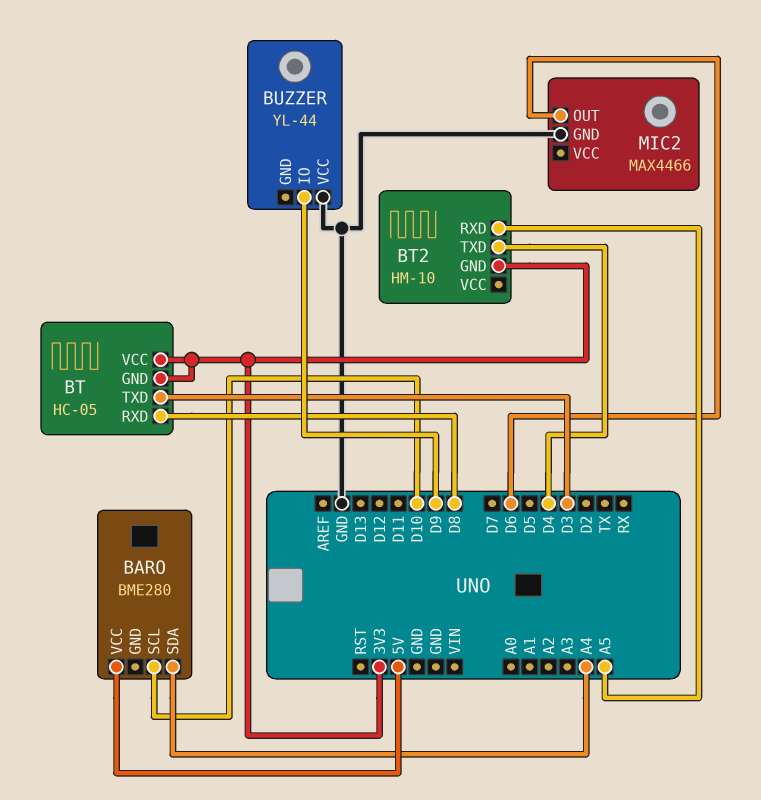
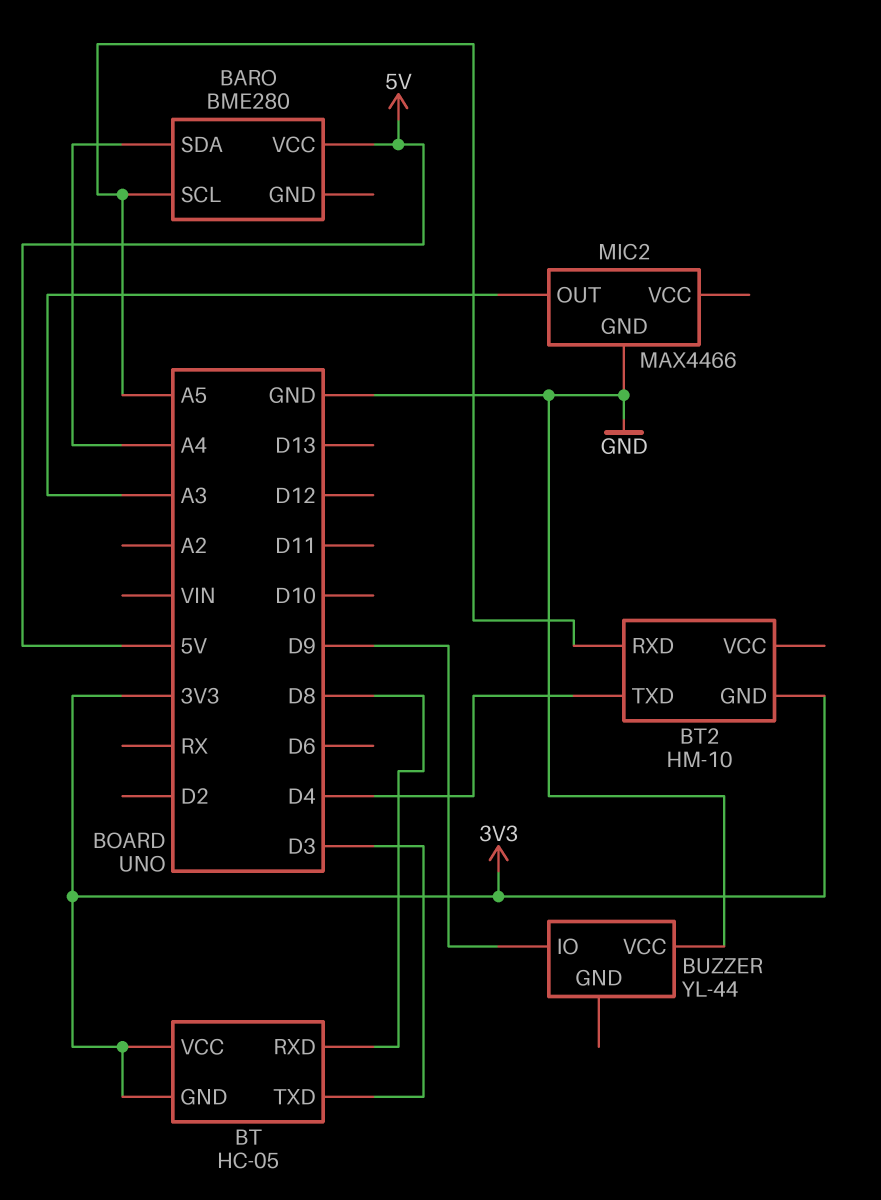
BARO pin SCL: D10 -> A5
MIC2 pin OUT: D6 -> A3

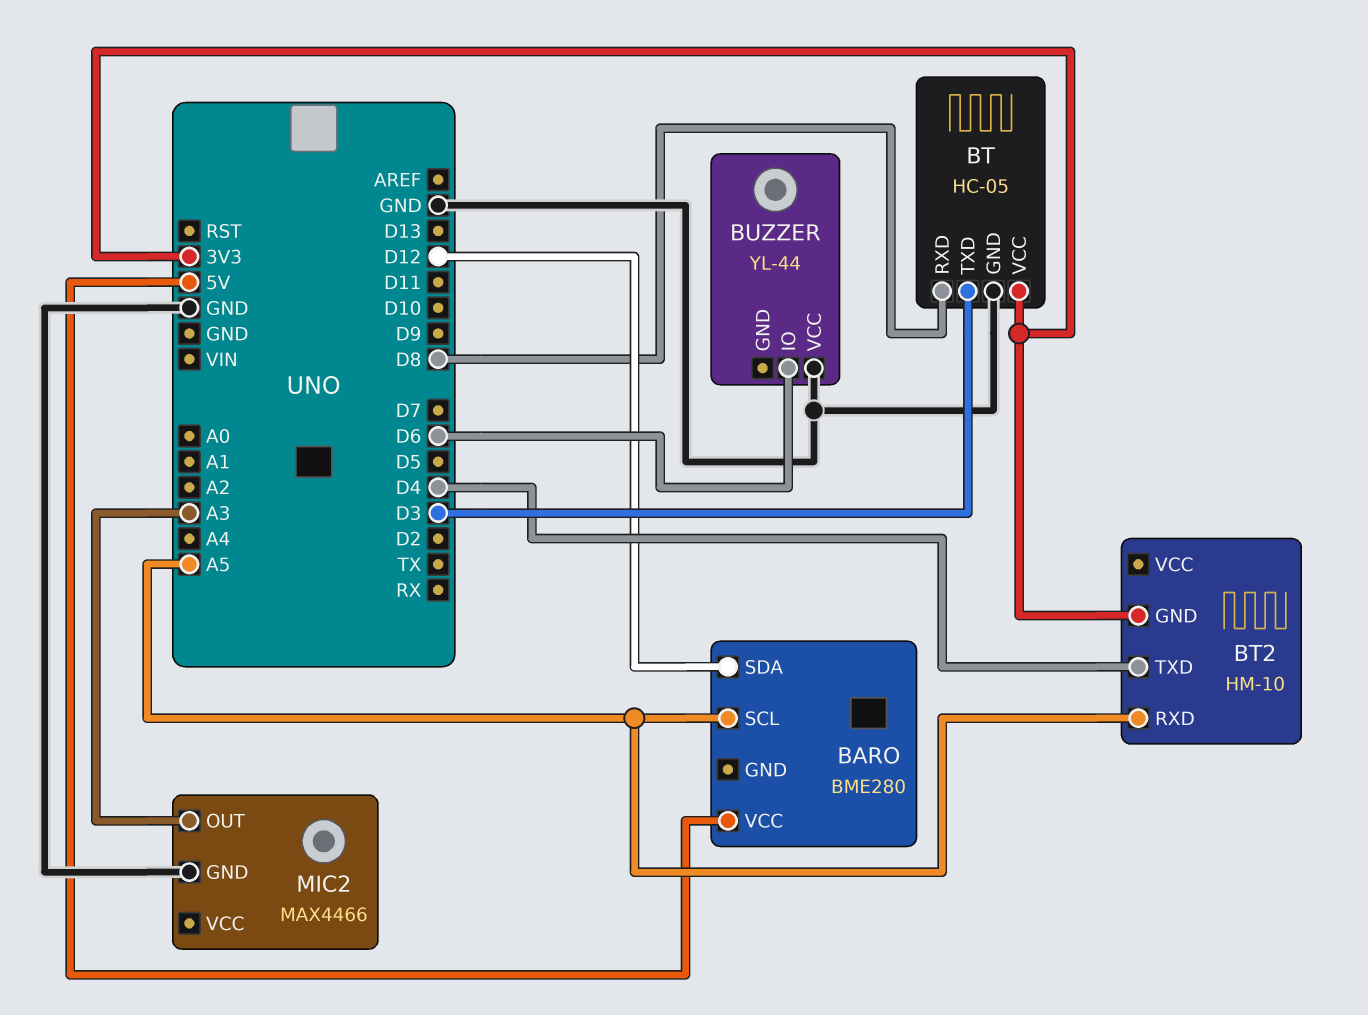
BARO pin SDA: A4 -> D12
BT pin GND: 3V3 -> GND
BUZZER pin IO: D9 -> D6

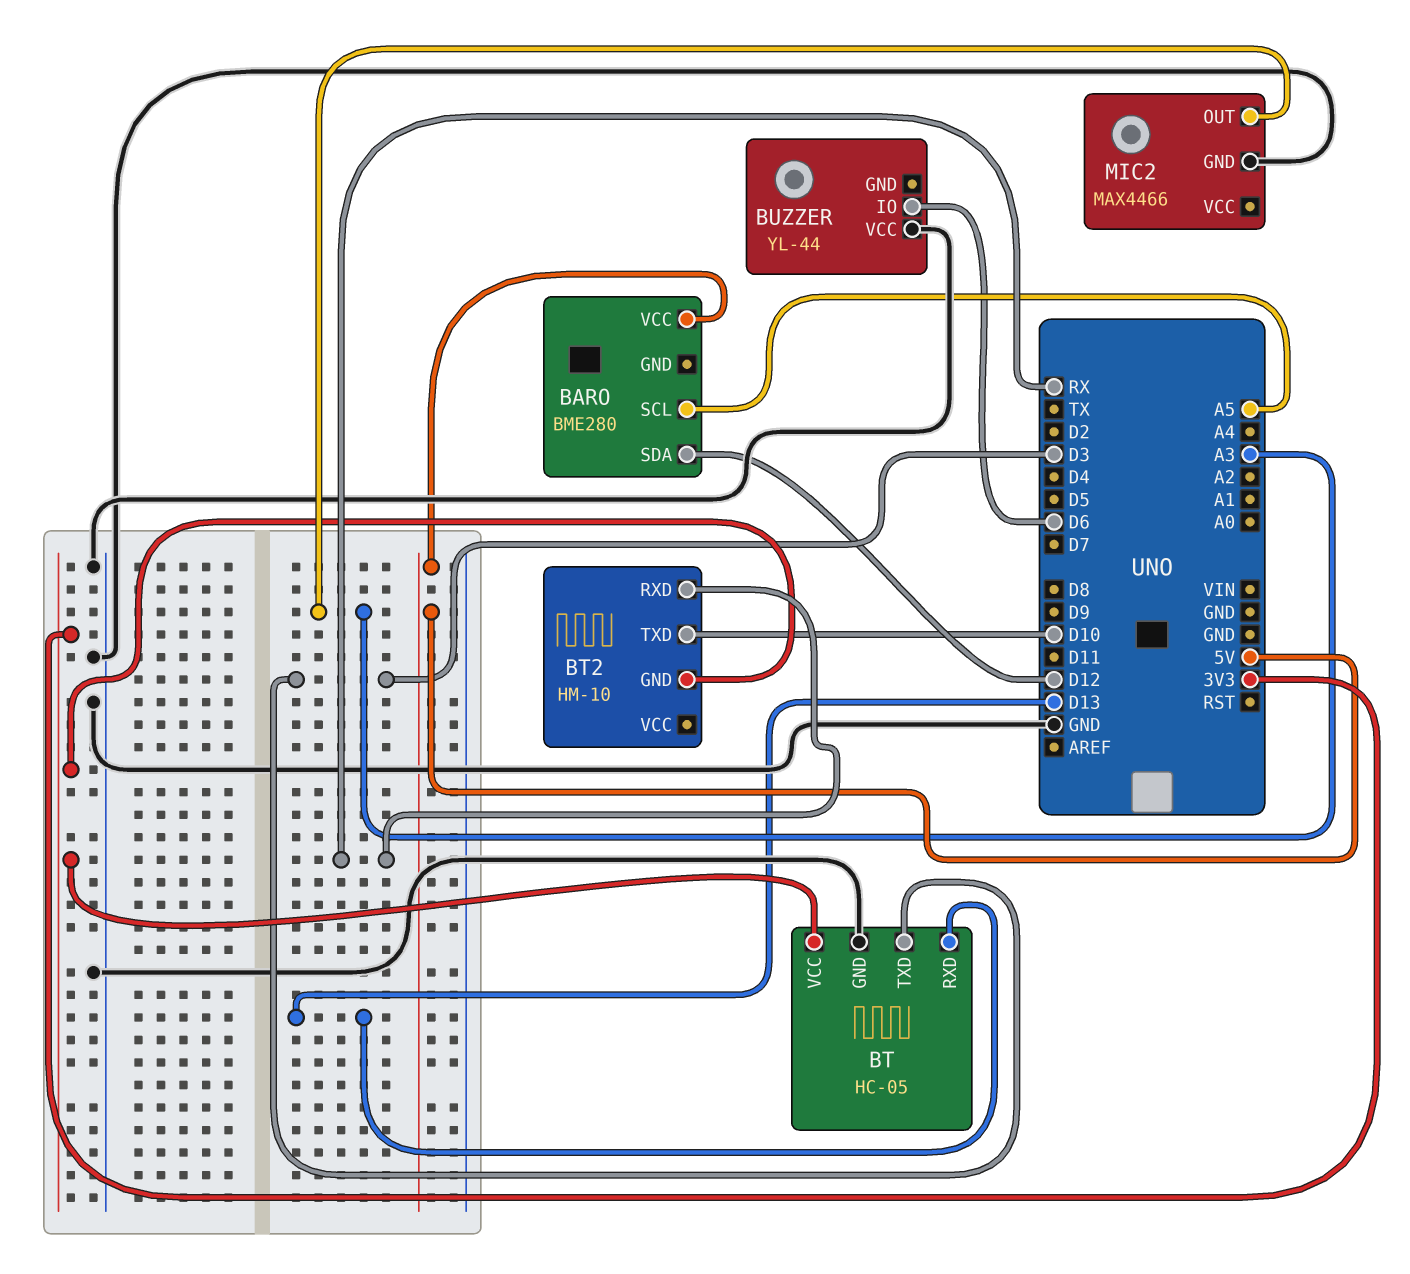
BT pin RXD: D8 -> D13
BT2 pin RXD: A5 -> RX
BT2 pin TXD: D4 -> D10

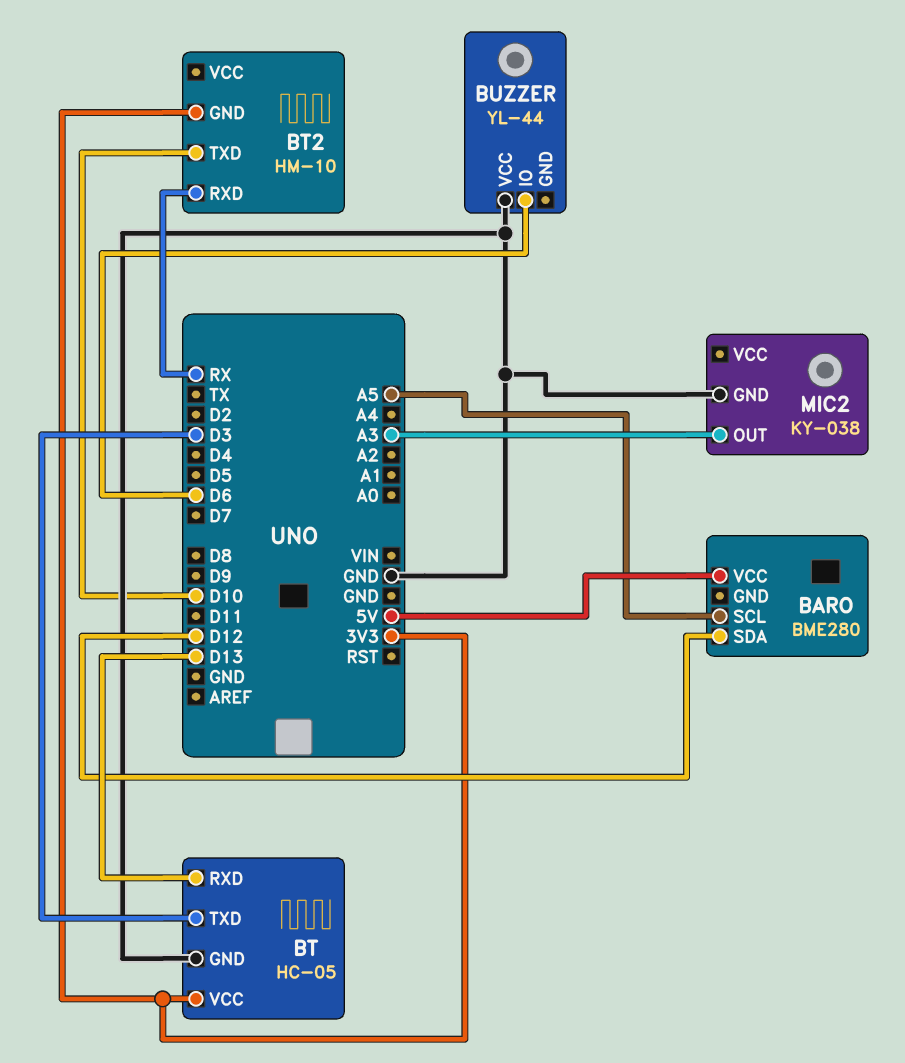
MIC2: MAX4466 -> KY-038

